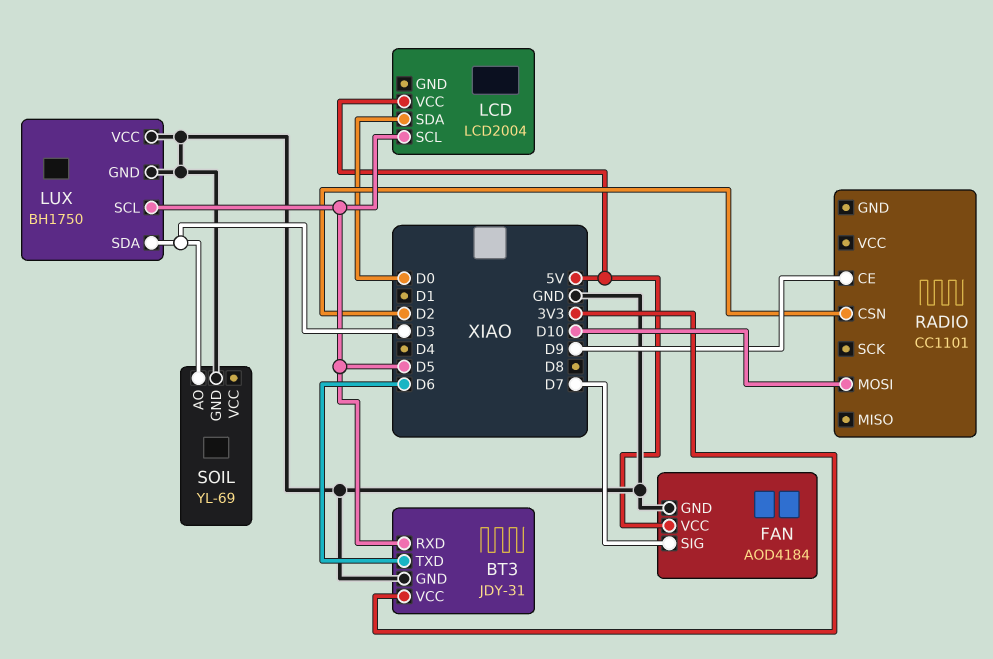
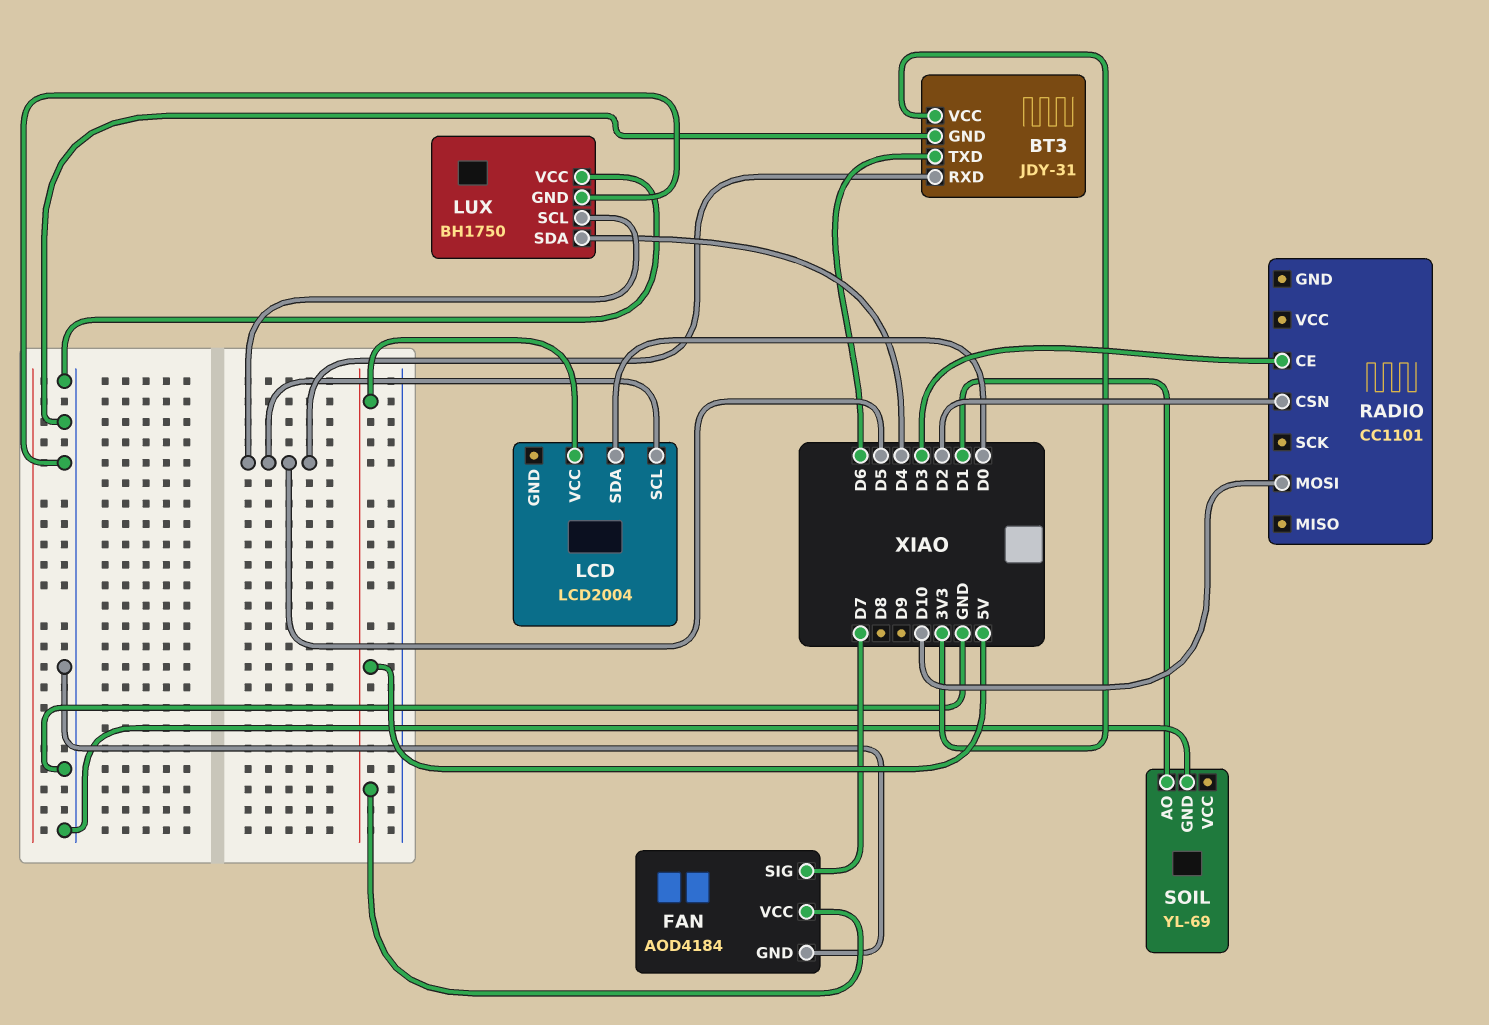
LUX pin SDA: D3 -> D4
RADIO pin CE: D9 -> D3
SOIL pin AO: D3 -> D1

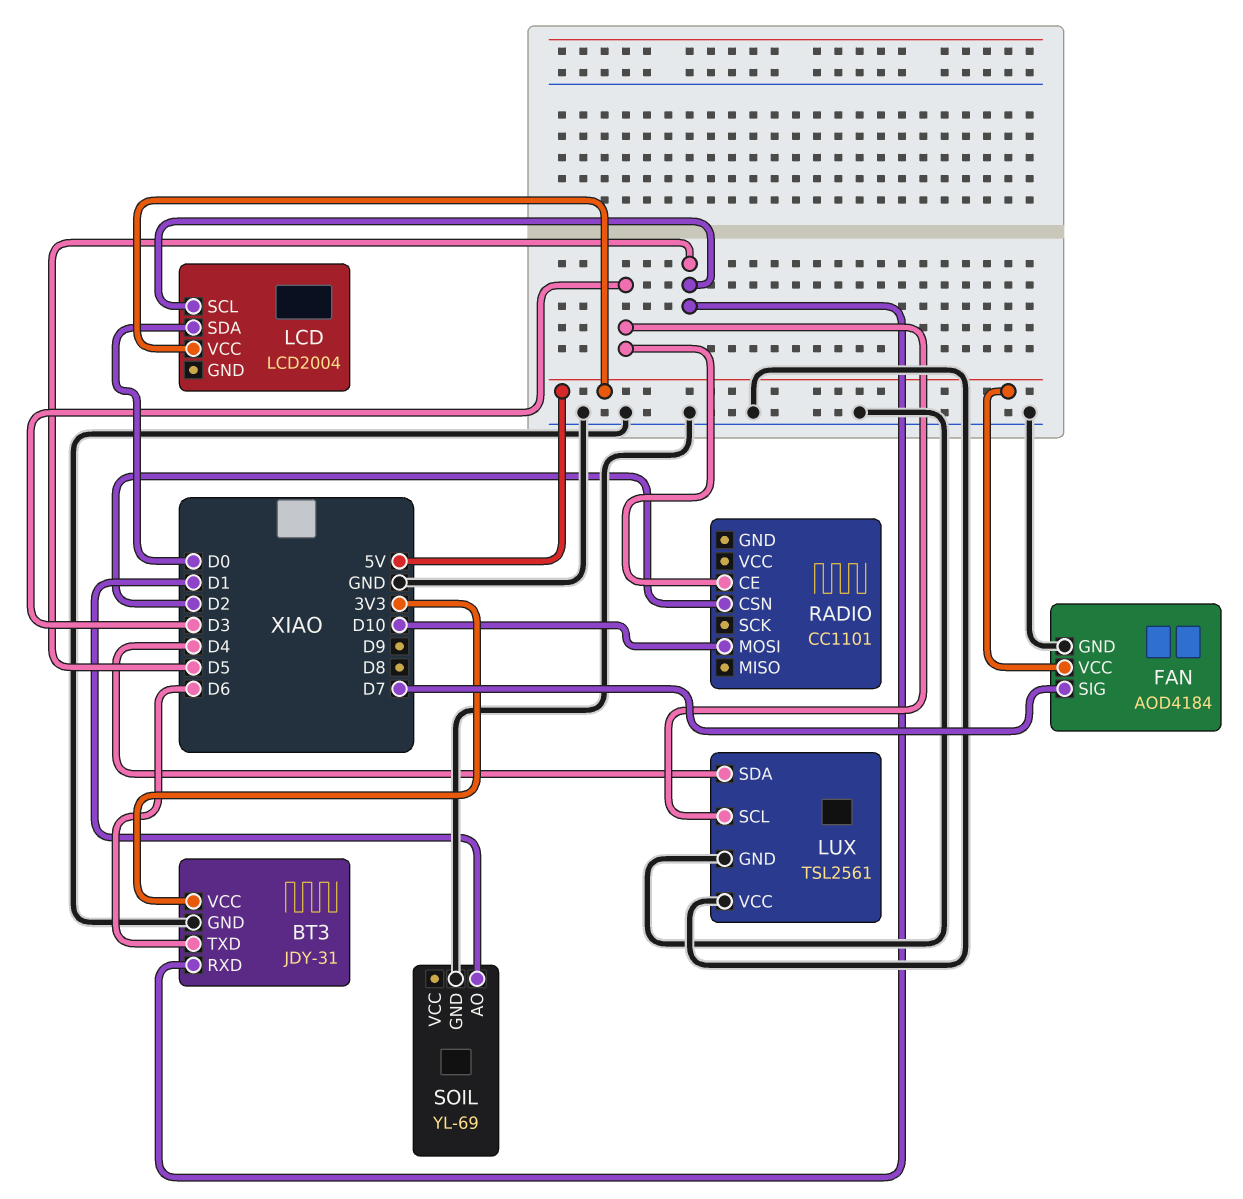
LUX: BH1750 -> TSL2561
LUX pin SCL: D5 -> D3

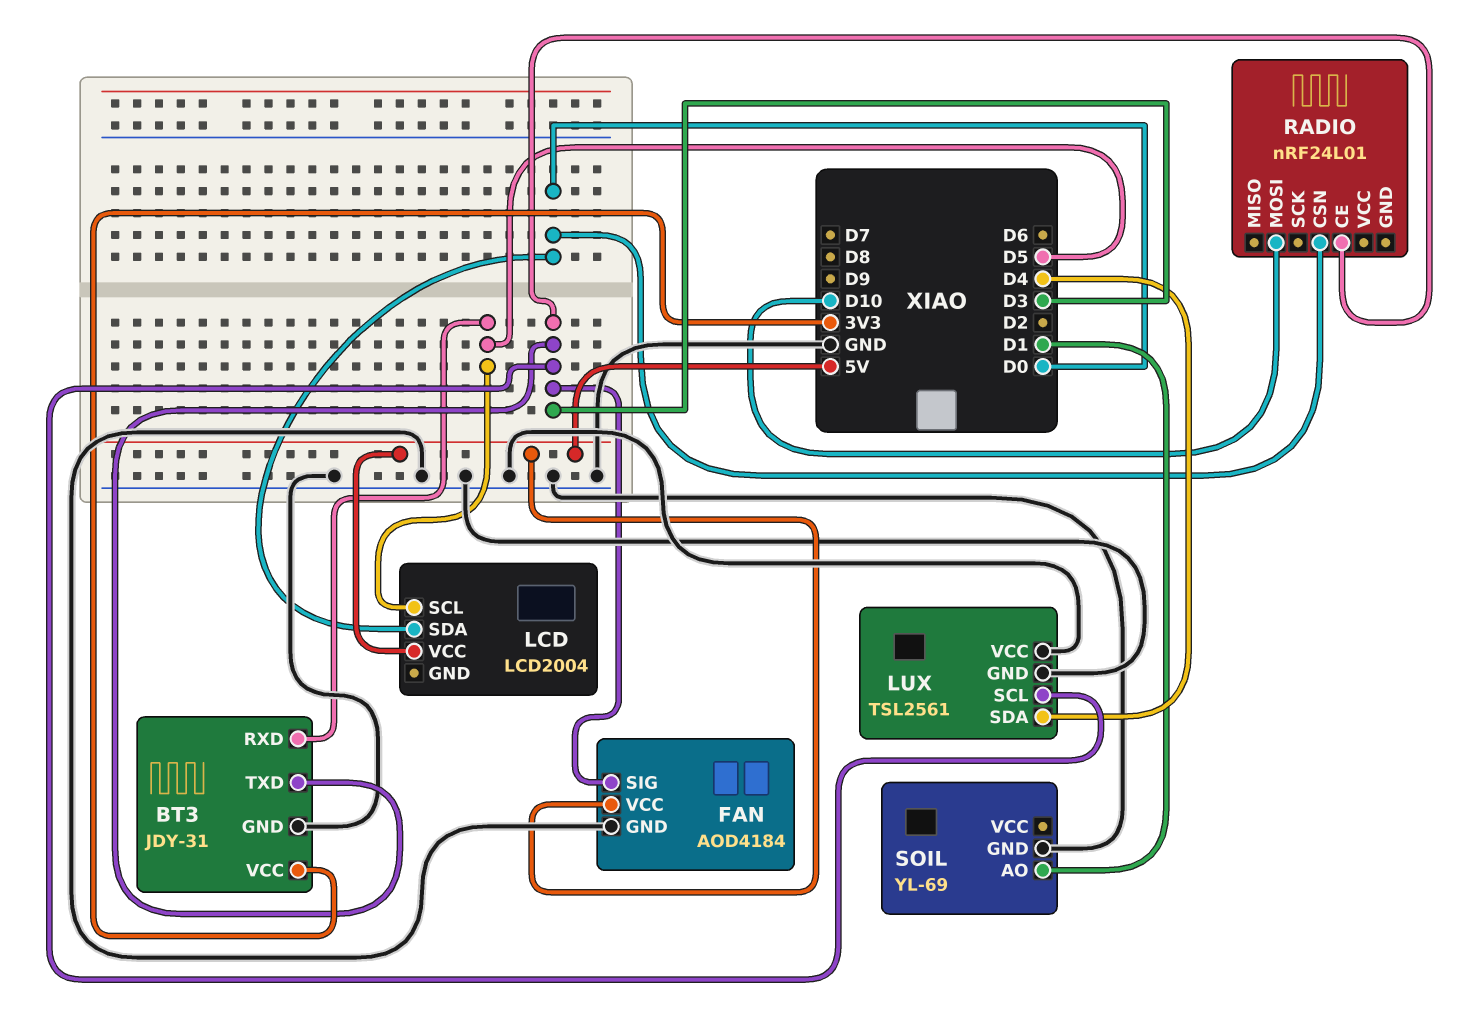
BT3 pin TXD: D6 -> D3
FAN pin SIG: D7 -> D3
RADIO: CC1101 -> nRF24L01
RADIO pin CSN: D2 -> D0

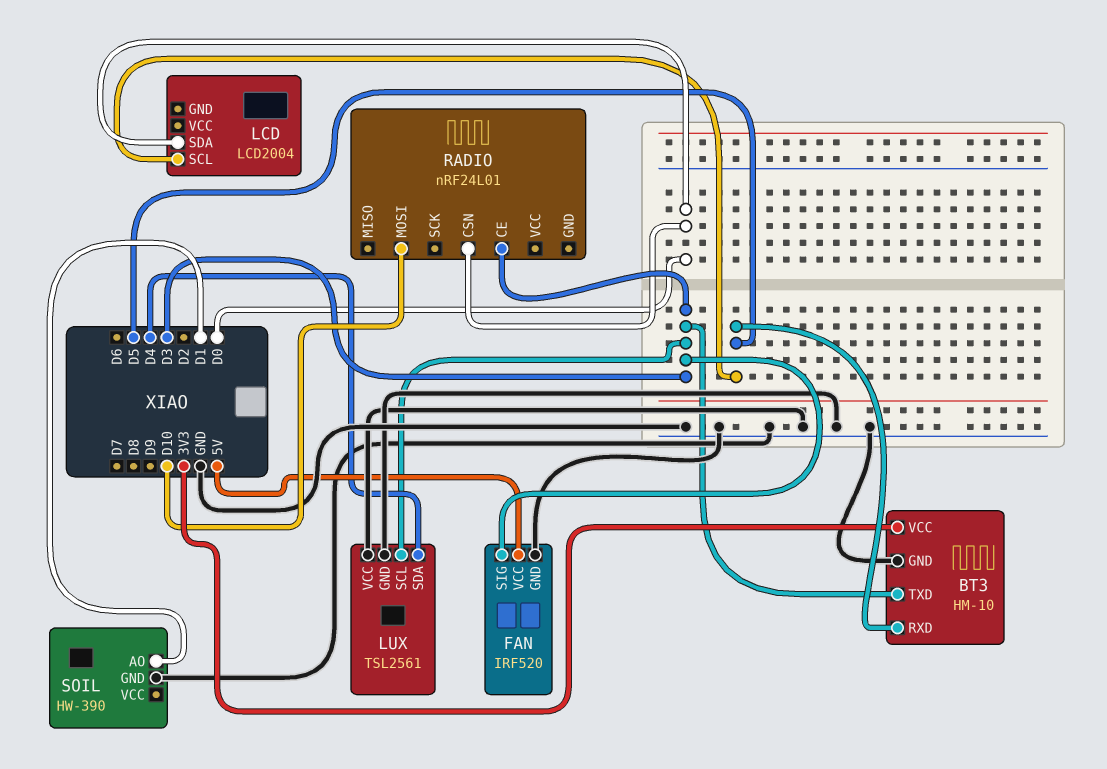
BT3: JDY-31 -> HM-10
FAN: AOD4184 -> IRF520
LCD pin VCC: 5V -> none
SOIL: YL-69 -> HW-390

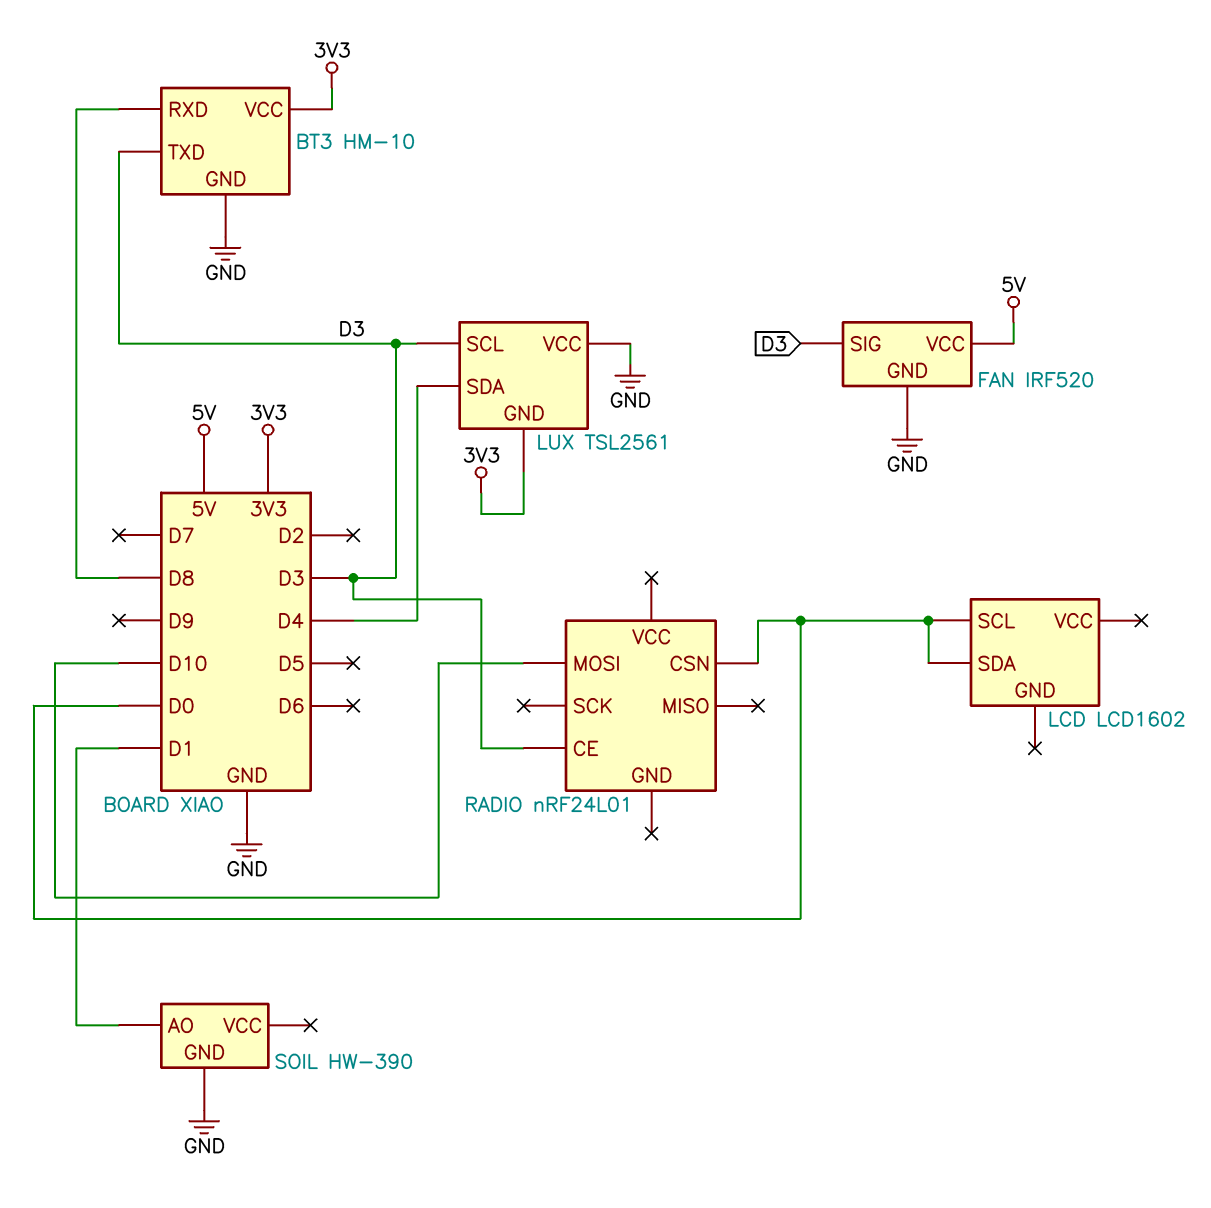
BT3 pin RXD: D5 -> D8
LCD: LCD2004 -> LCD1602
LCD pin SCL: D5 -> D0
LUX pin GND: GND -> 3V3

